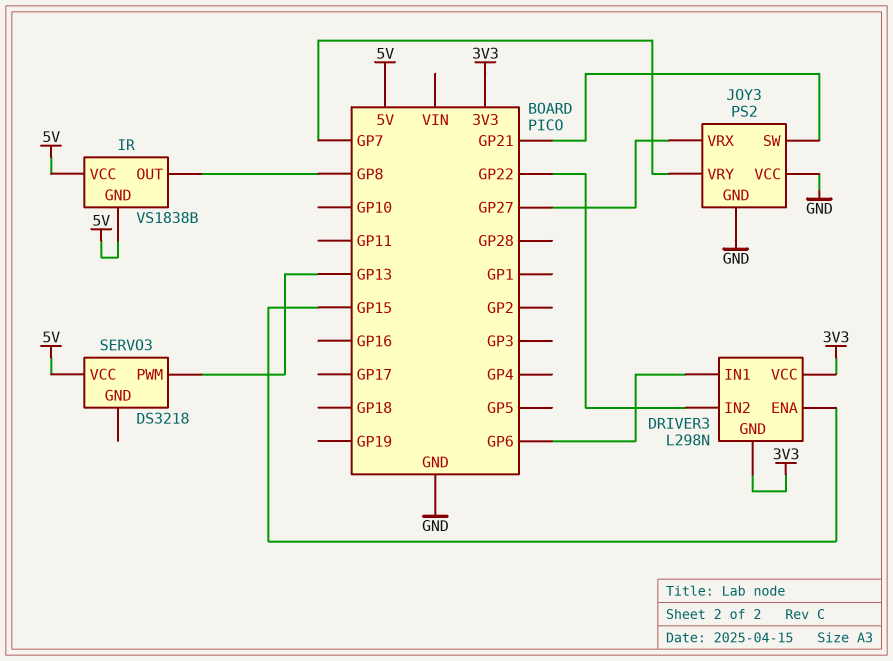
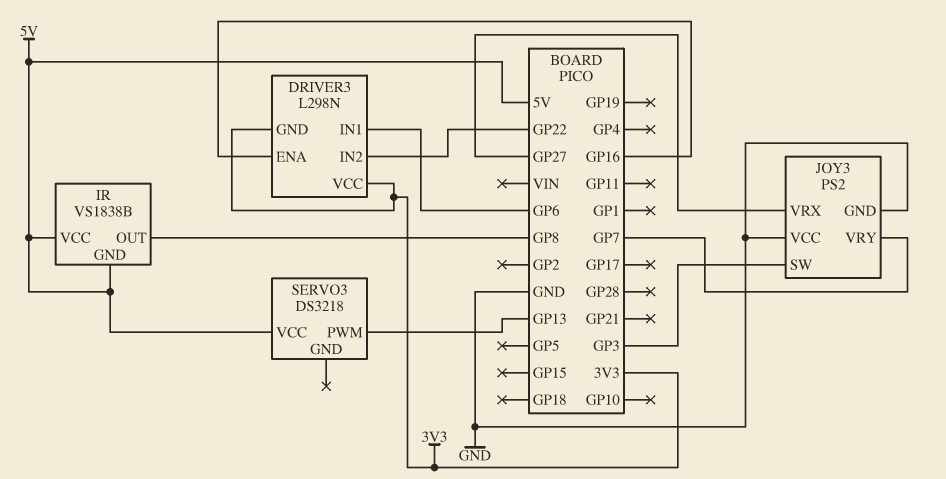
DRIVER3 pin ENA: GP15 -> GP16
JOY3 pin SW: GP21 -> GP3

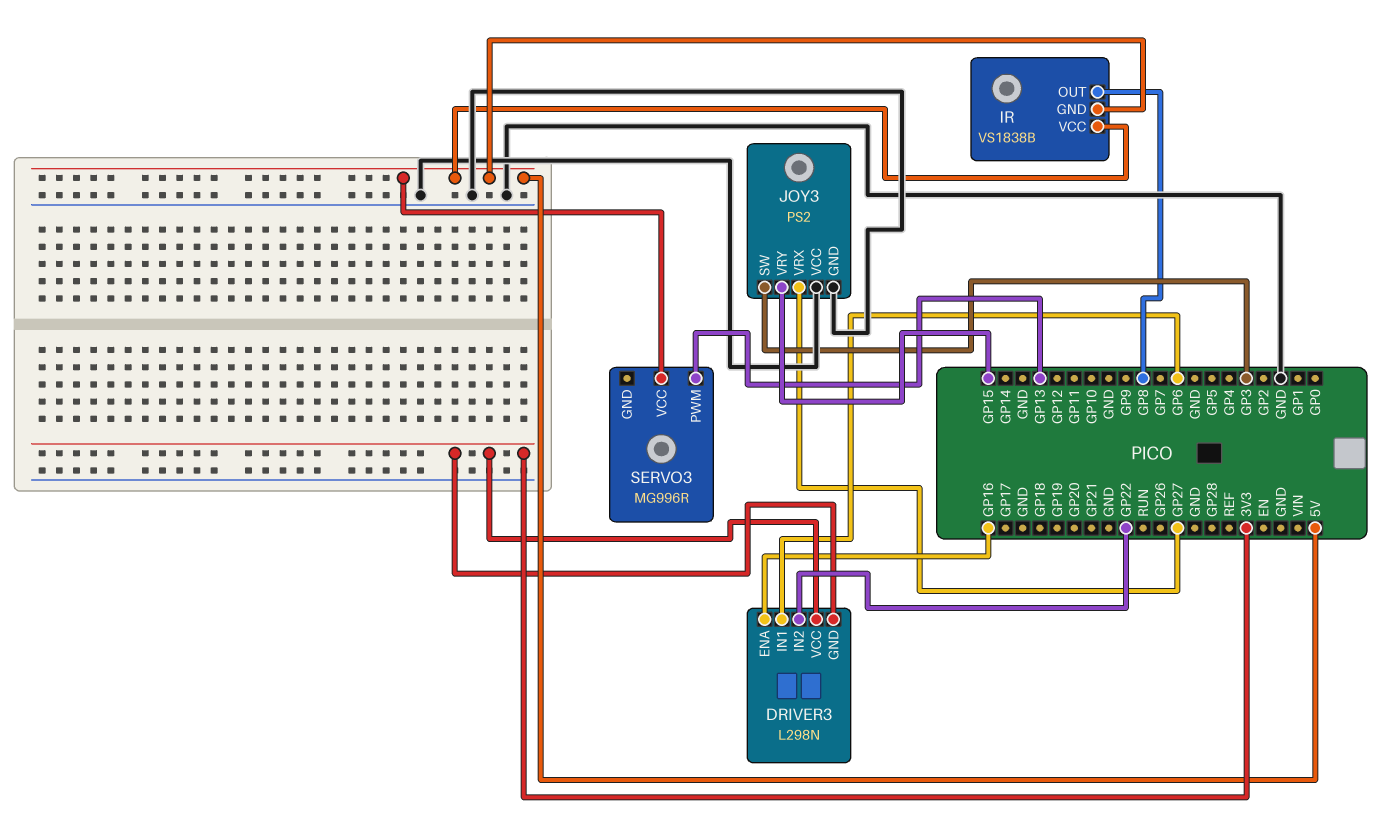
JOY3 pin VRY: GP7 -> GP15
SERVO3: DS3218 -> MG996R

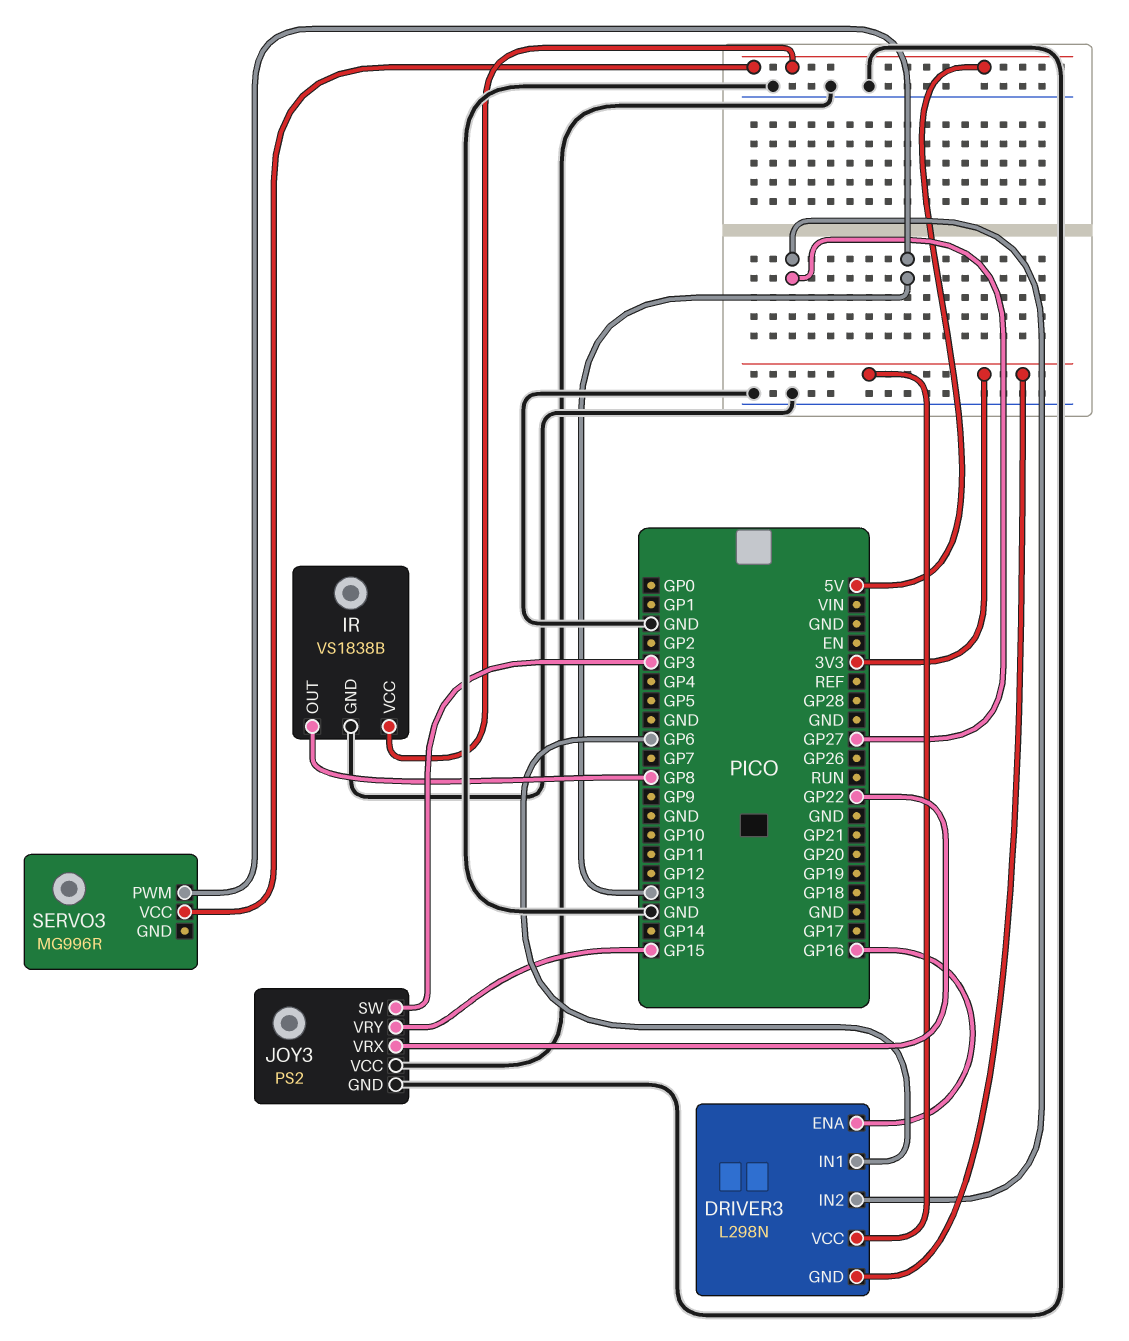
DRIVER3 pin IN2: GP22 -> GP27
IR pin GND: 5V -> GND
JOY3 pin VRX: GP27 -> GP22

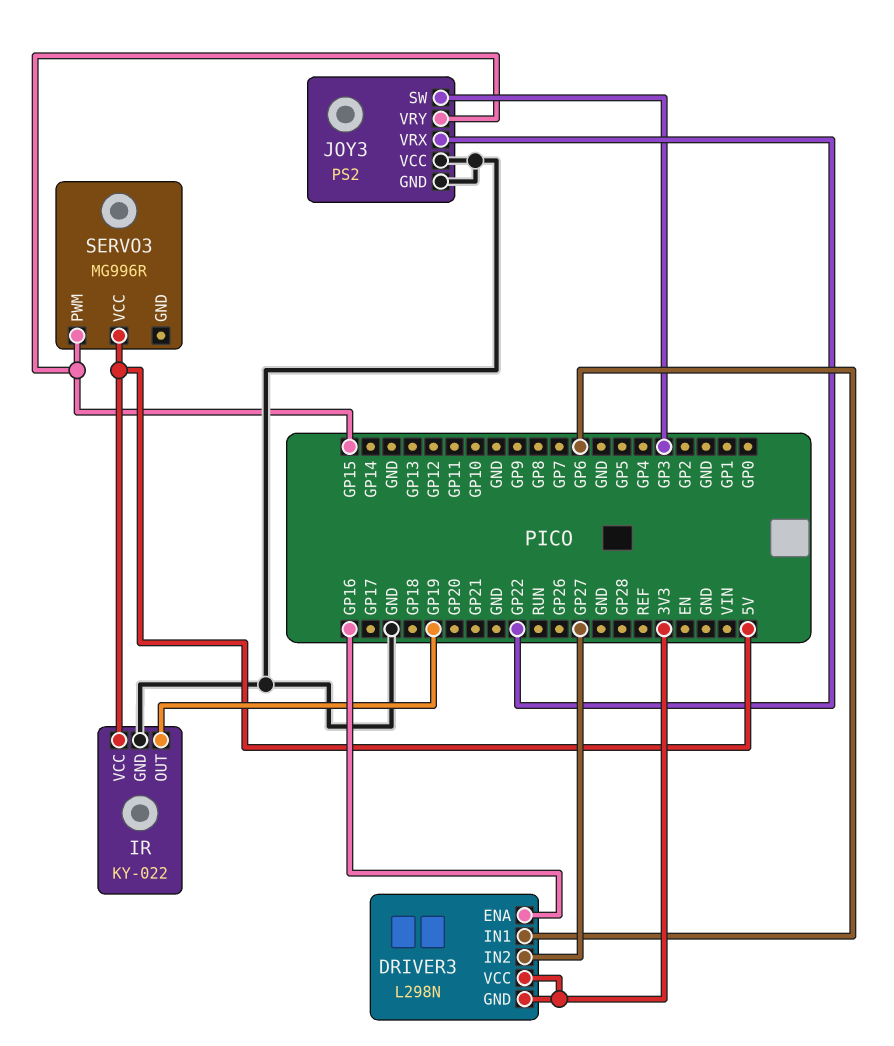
IR: VS1838B -> KY-022
IR pin OUT: GP8 -> GP19
SERVO3 pin PWM: GP13 -> GP15

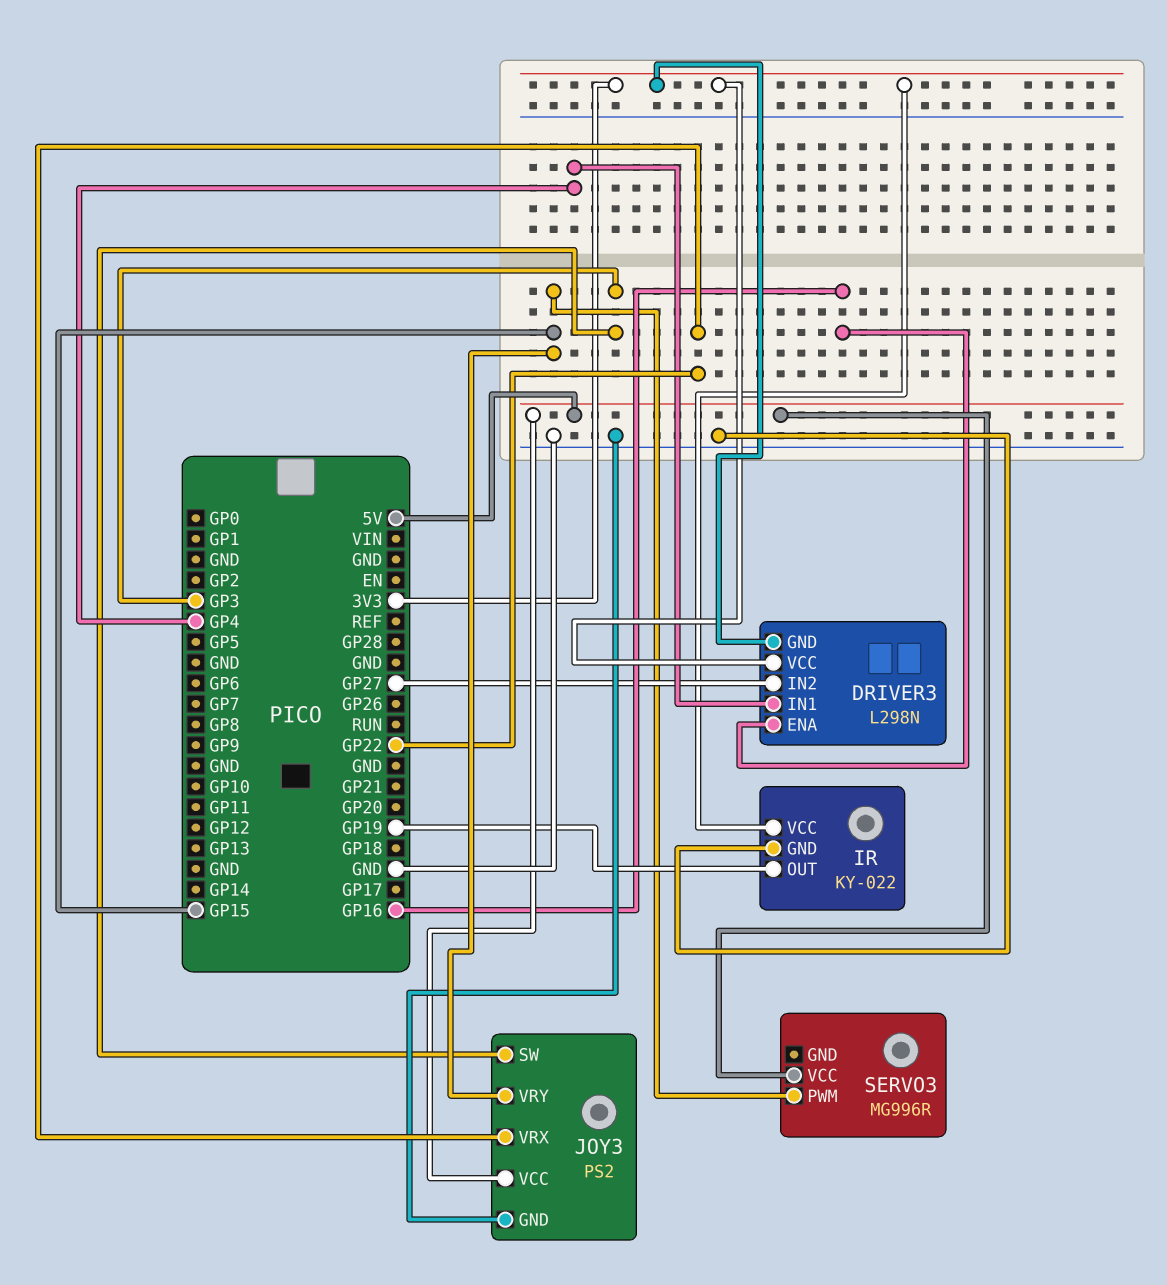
DRIVER3 pin IN1: GP6 -> GP4
IR pin VCC: 5V -> 3V3
JOY3 pin VCC: GND -> 5V

